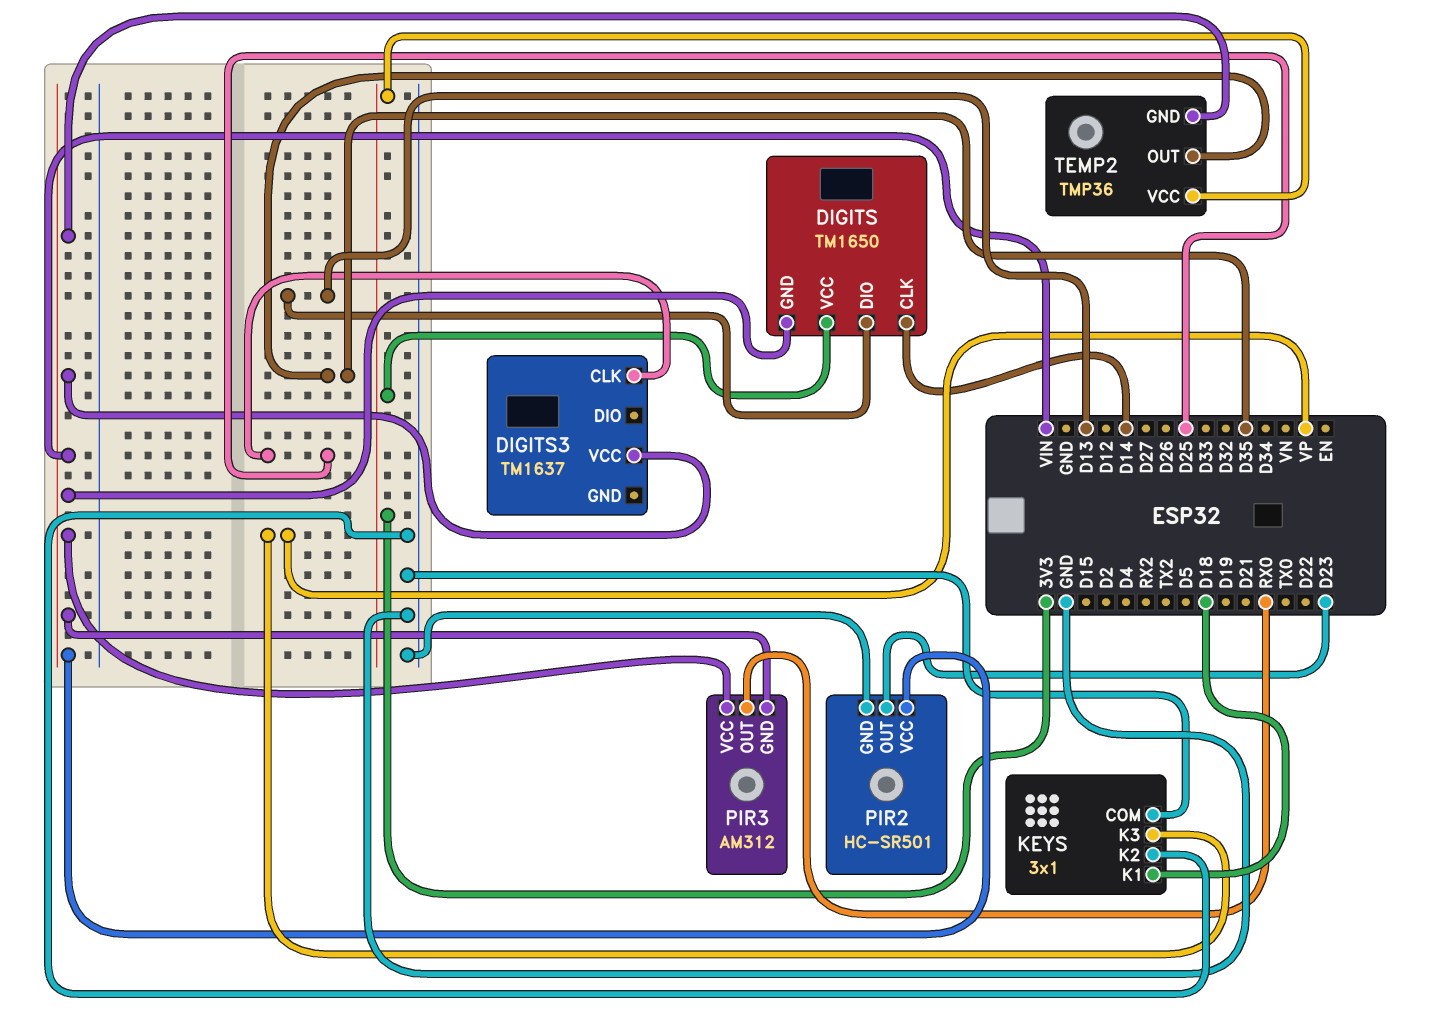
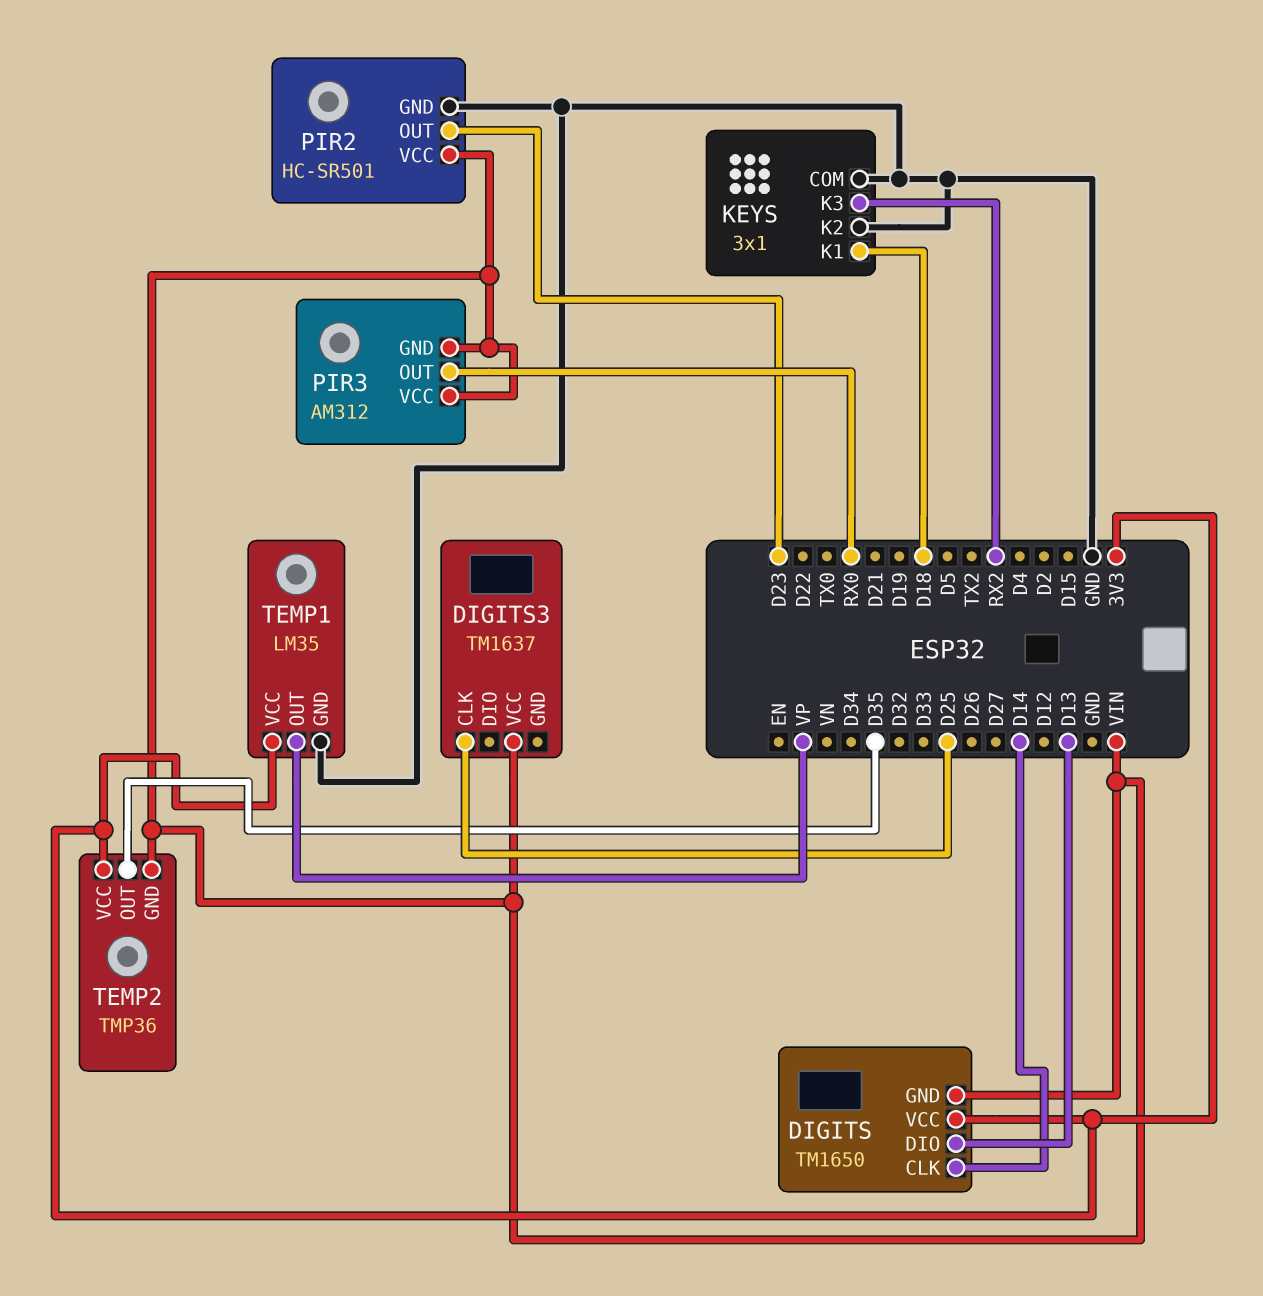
KEYS pin K3: VP -> RX2
TEMP1: none -> LM35
TEMP1 pin GND: none -> GND
TEMP1 pin OUT: none -> VP
TEMP1 pin VCC: none -> 3V3

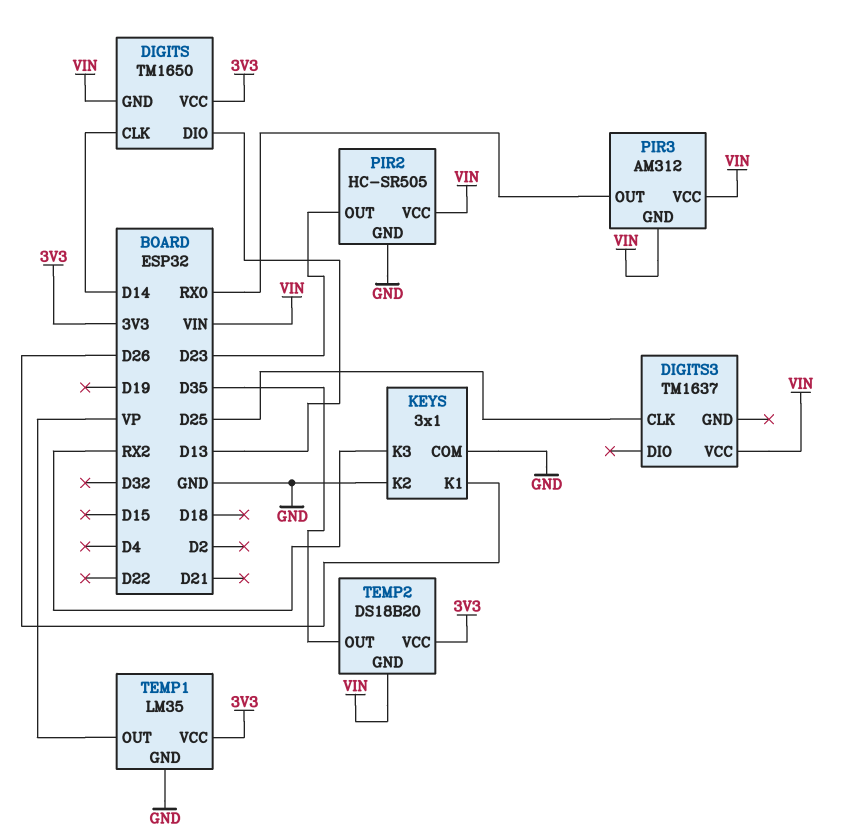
KEYS pin K1: D18 -> D26
PIR2: HC-SR501 -> HC-SR505
TEMP2: TMP36 -> DS18B20

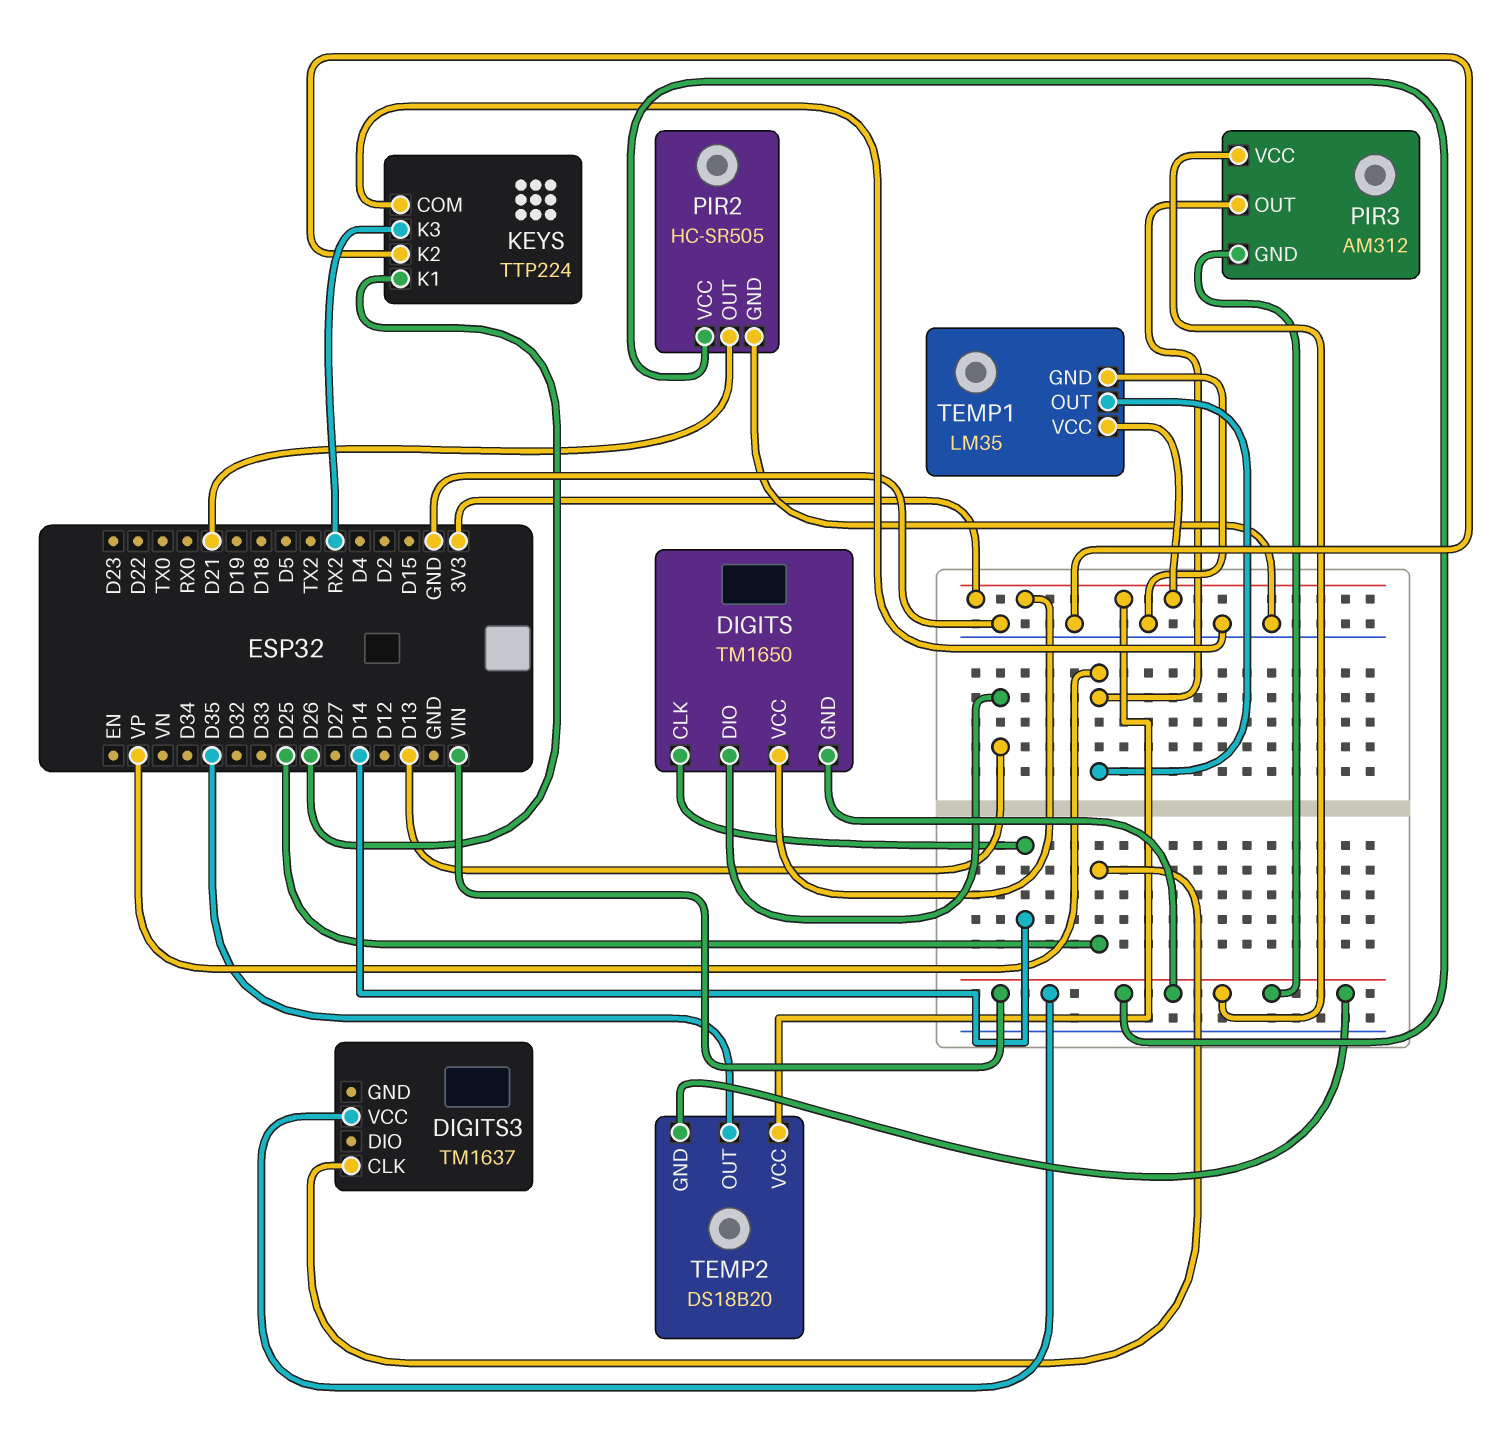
KEYS: 3x1 -> TTP224
PIR2 pin OUT: D23 -> D21
PIR3 pin OUT: RX0 -> VP

